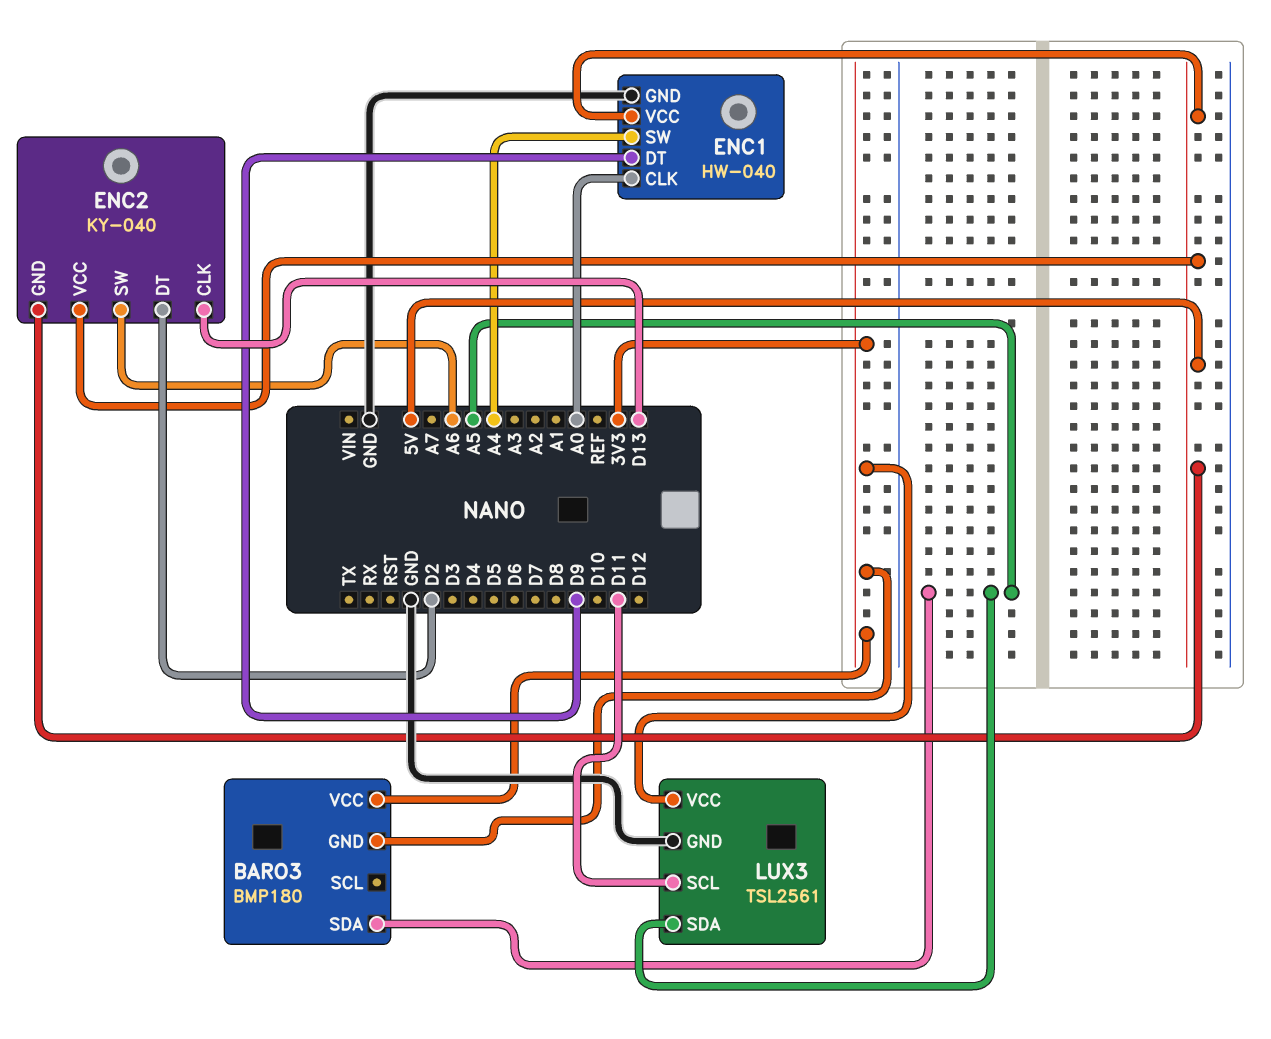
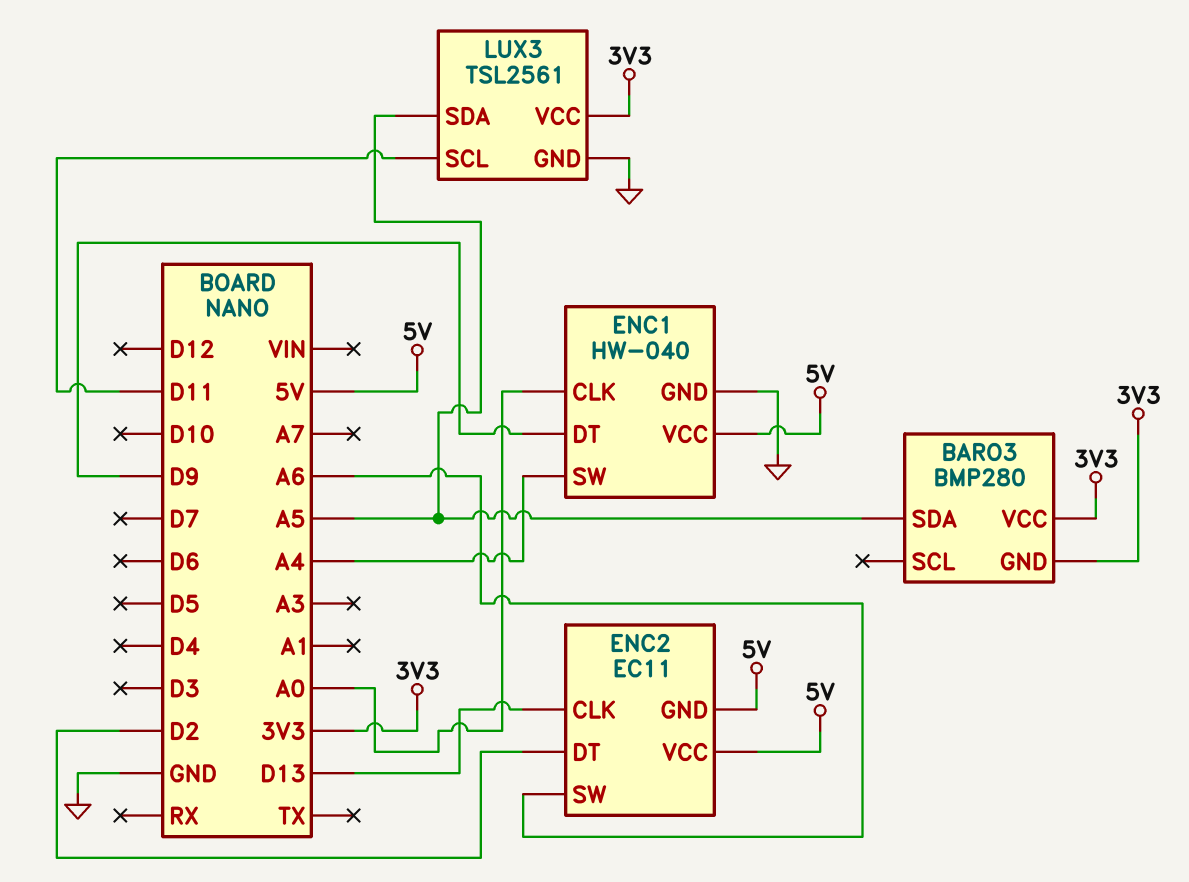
BARO3: BMP180 -> BMP280
ENC2: KY-040 -> EC11

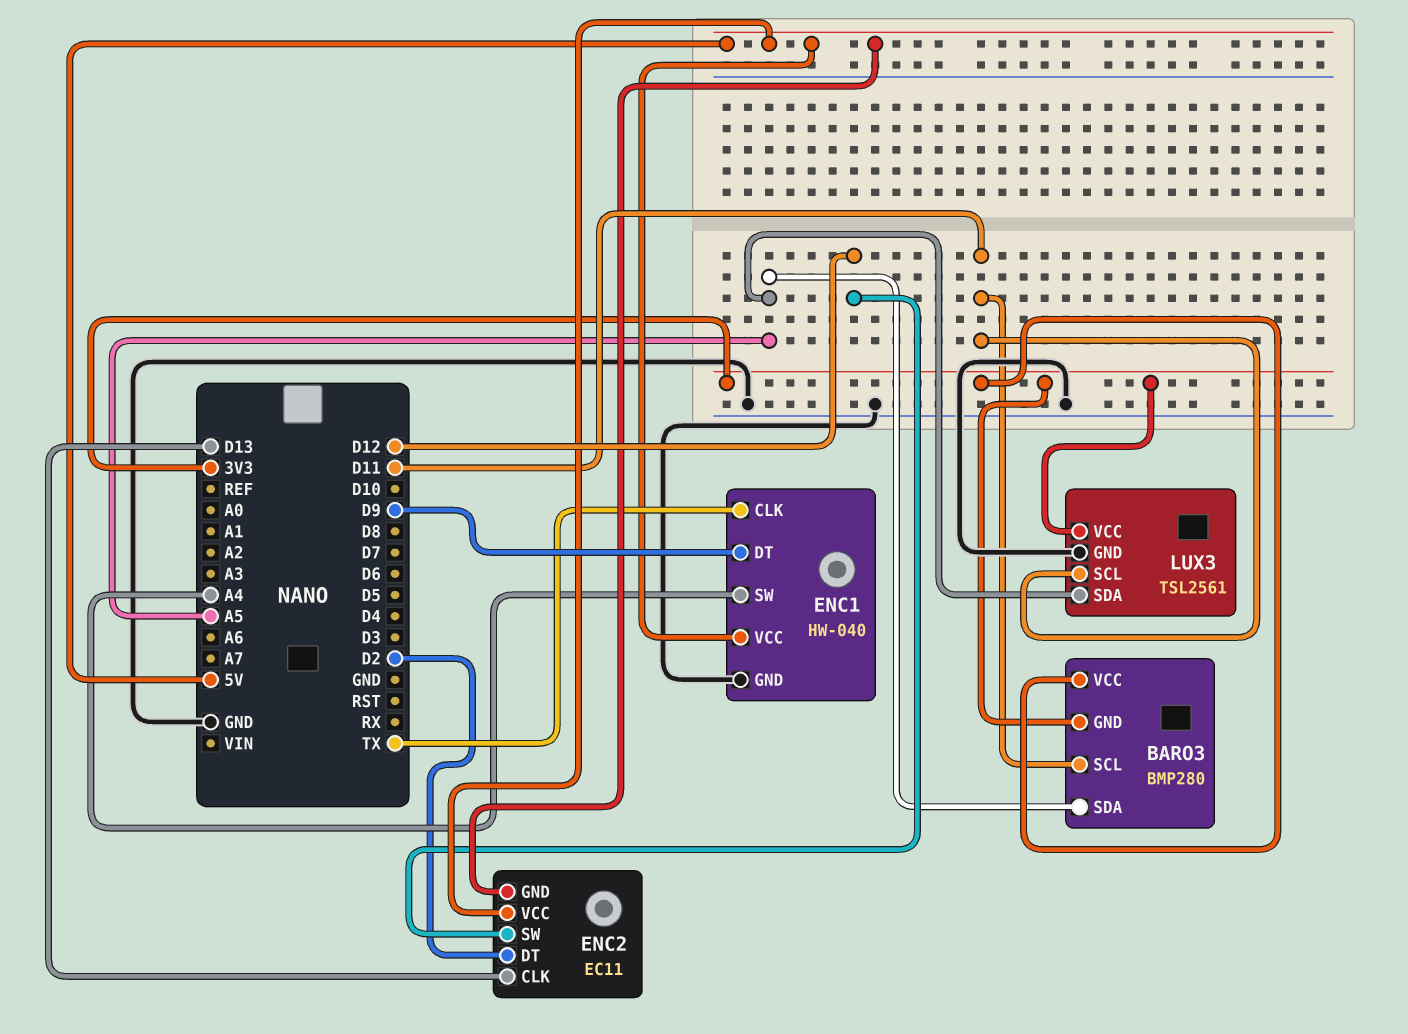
BARO3 pin SCL: none -> D11
ENC1 pin CLK: A0 -> TX
ENC2 pin SW: A6 -> D12

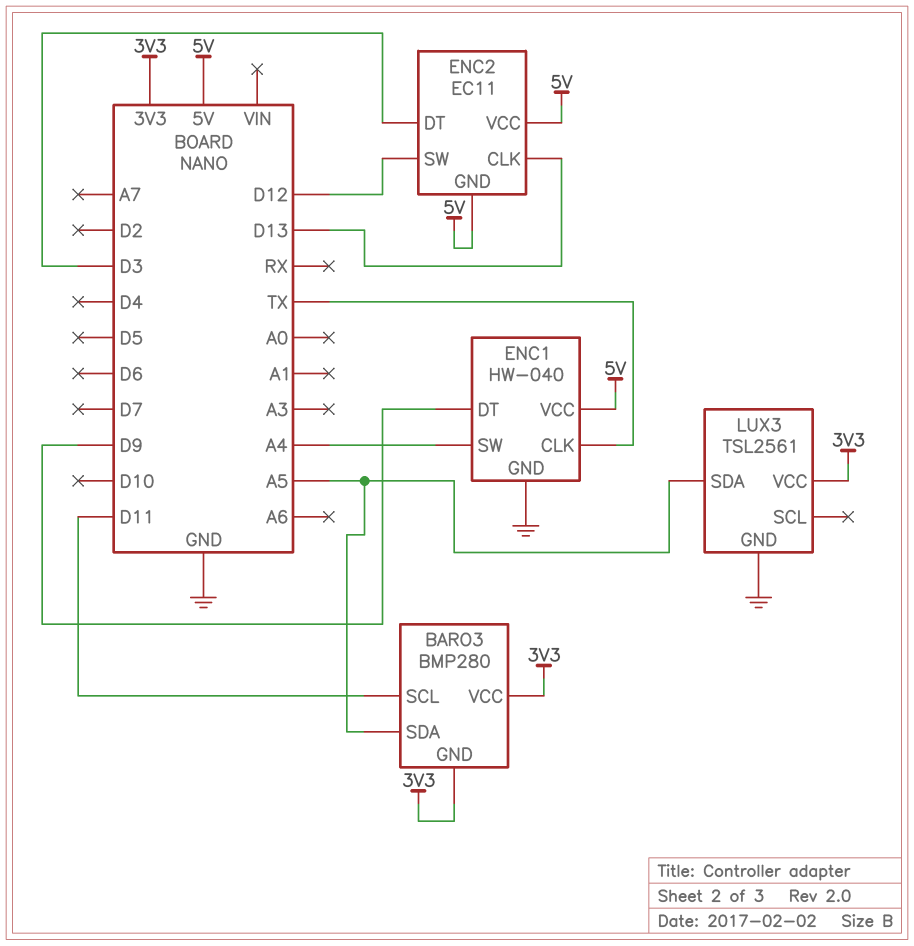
ENC2 pin DT: D2 -> D3
LUX3 pin SCL: D11 -> none

